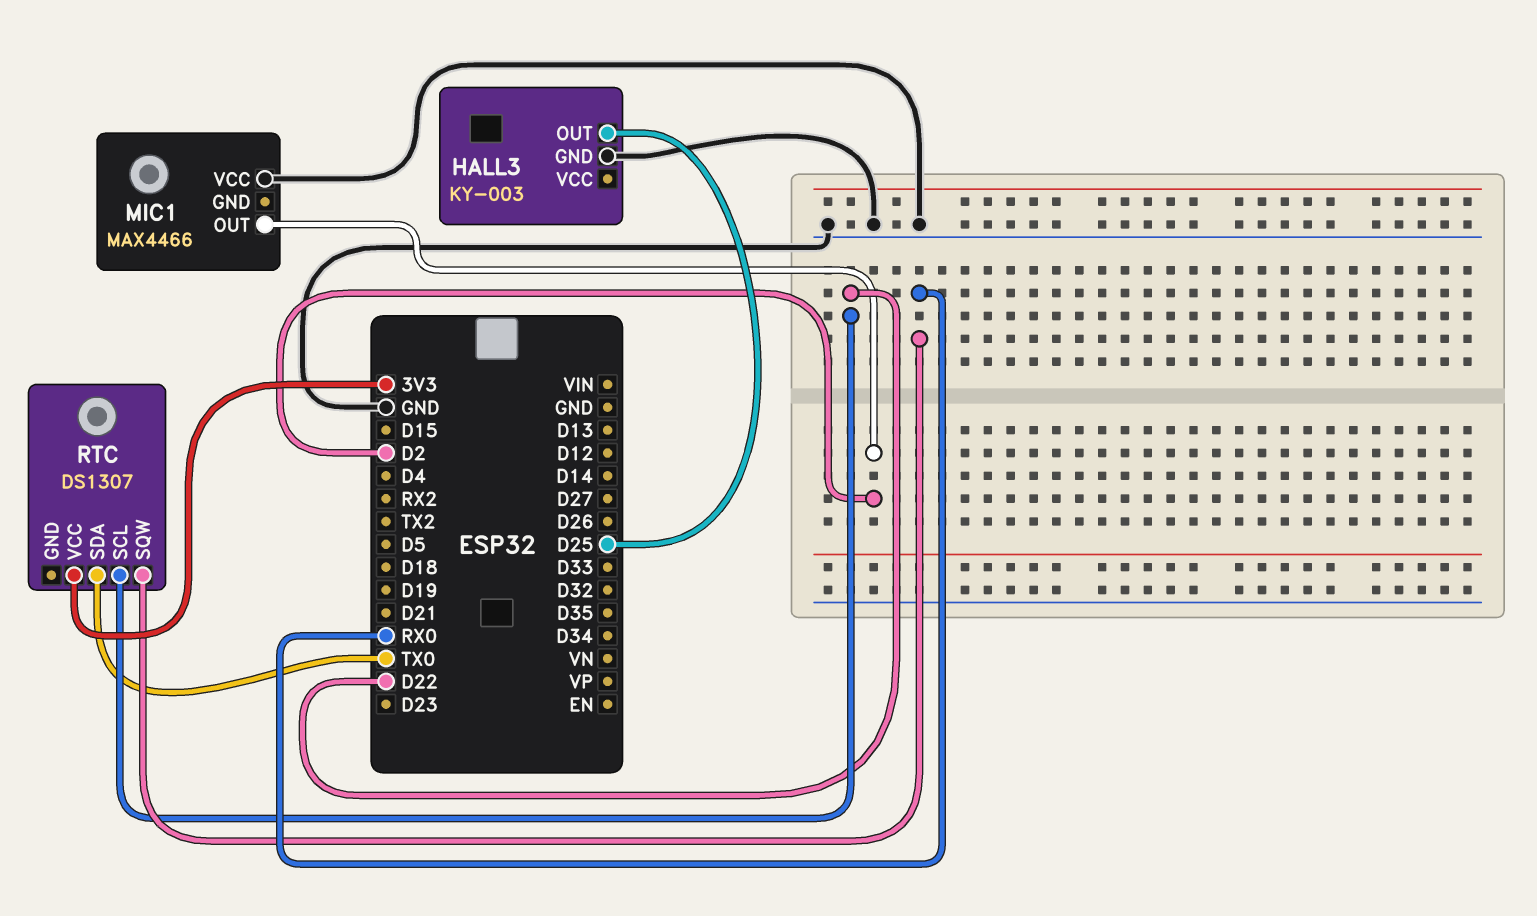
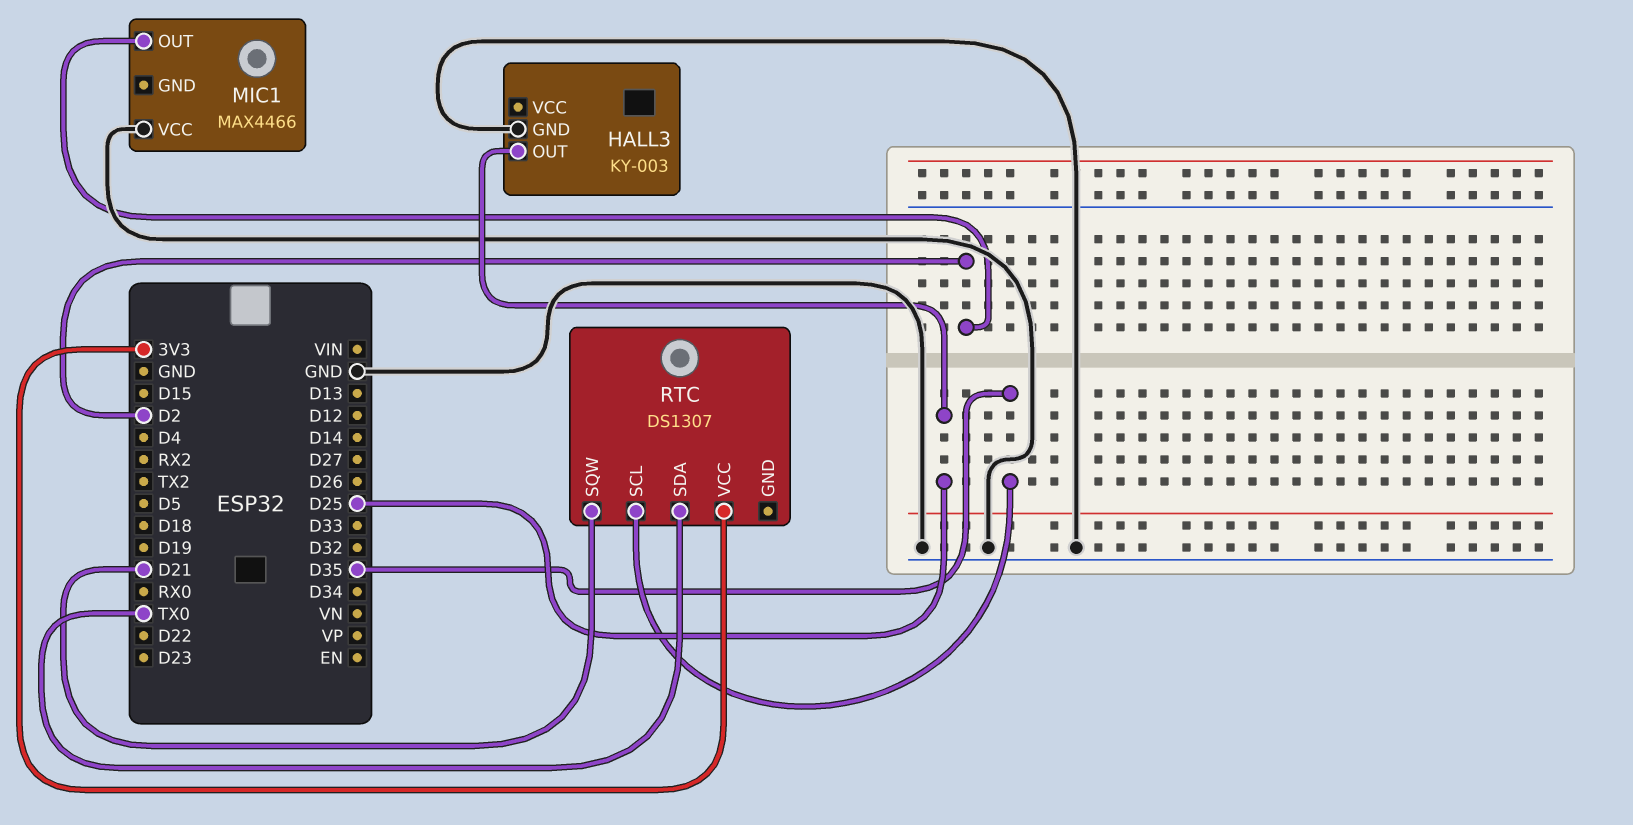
RTC pin SCL: D22 -> D35
RTC pin SQW: RX0 -> D21

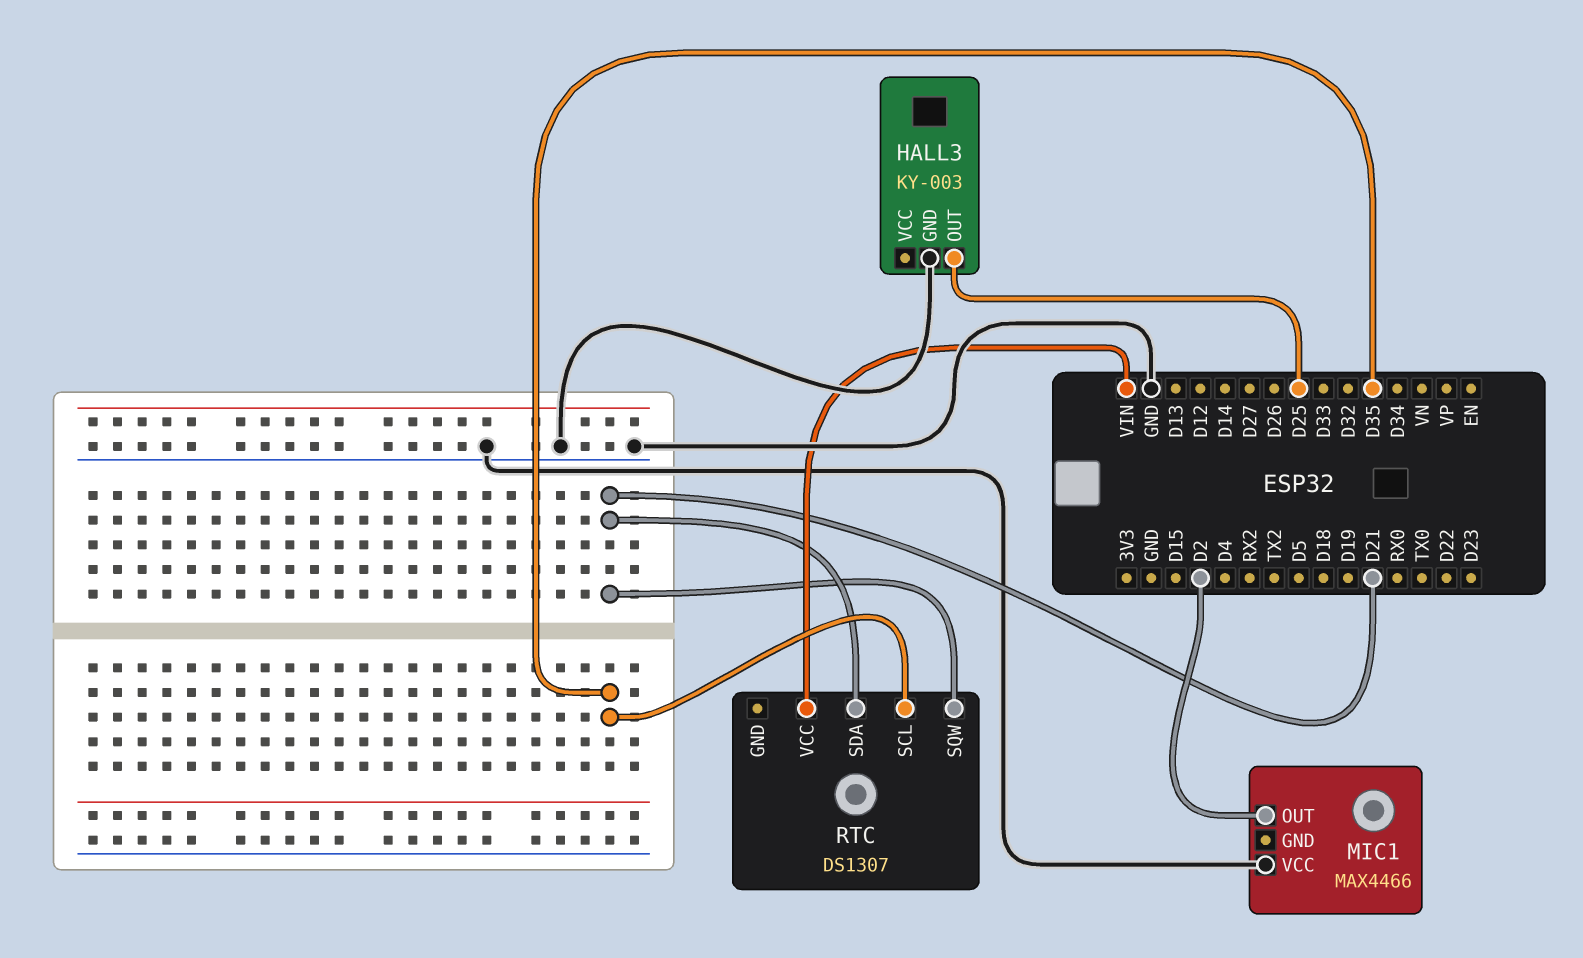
RTC pin SDA: TX0 -> D21
RTC pin VCC: 3V3 -> VIN

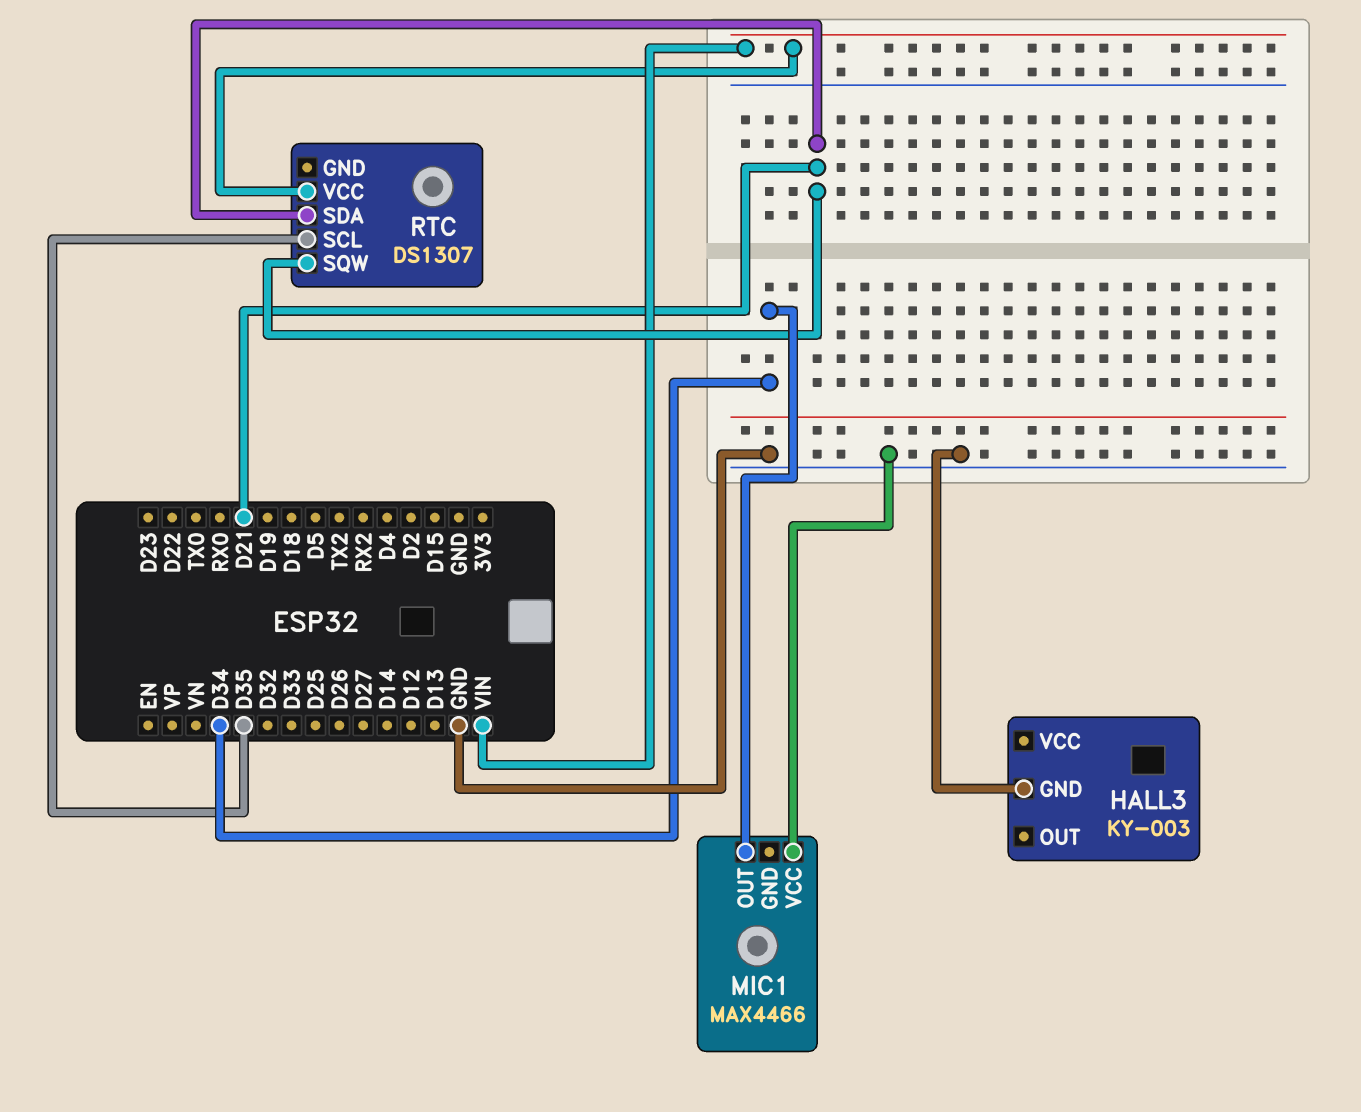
HALL3 pin OUT: D25 -> none
MIC1 pin OUT: D2 -> D34

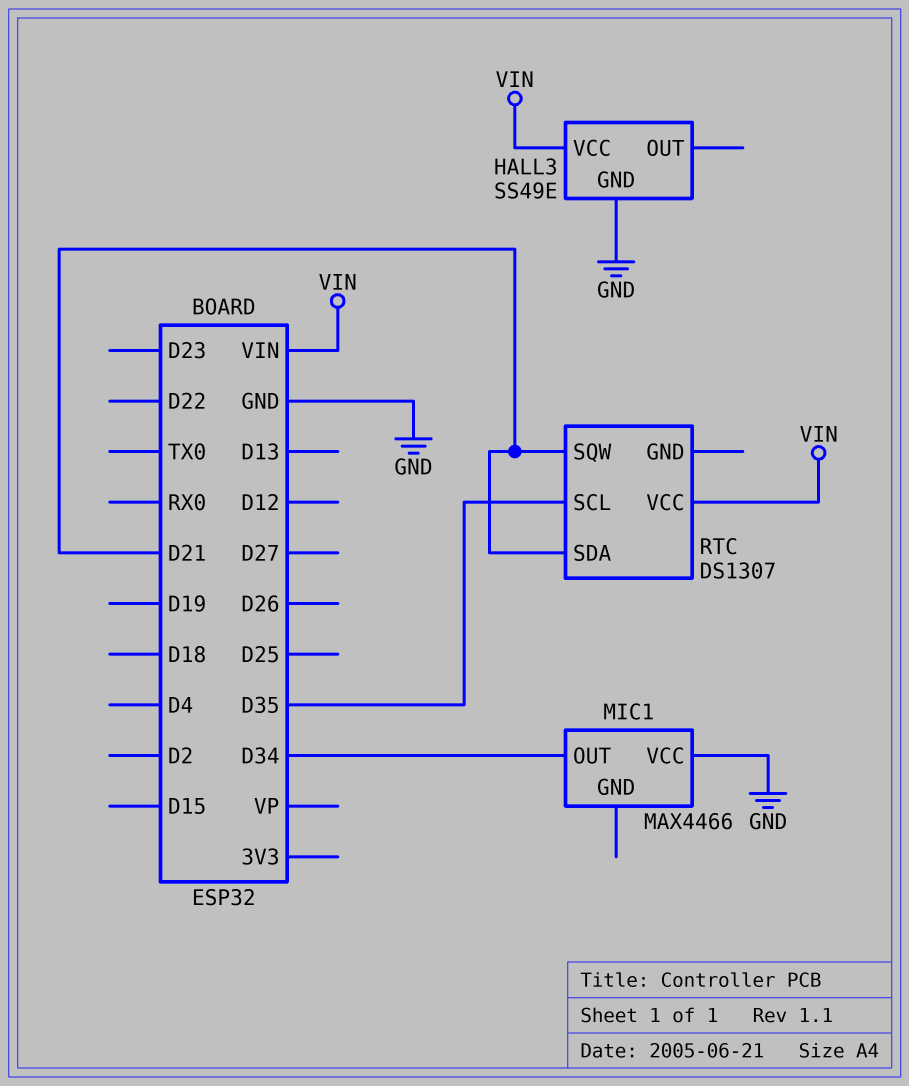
HALL3: KY-003 -> SS49E
HALL3 pin VCC: none -> VIN

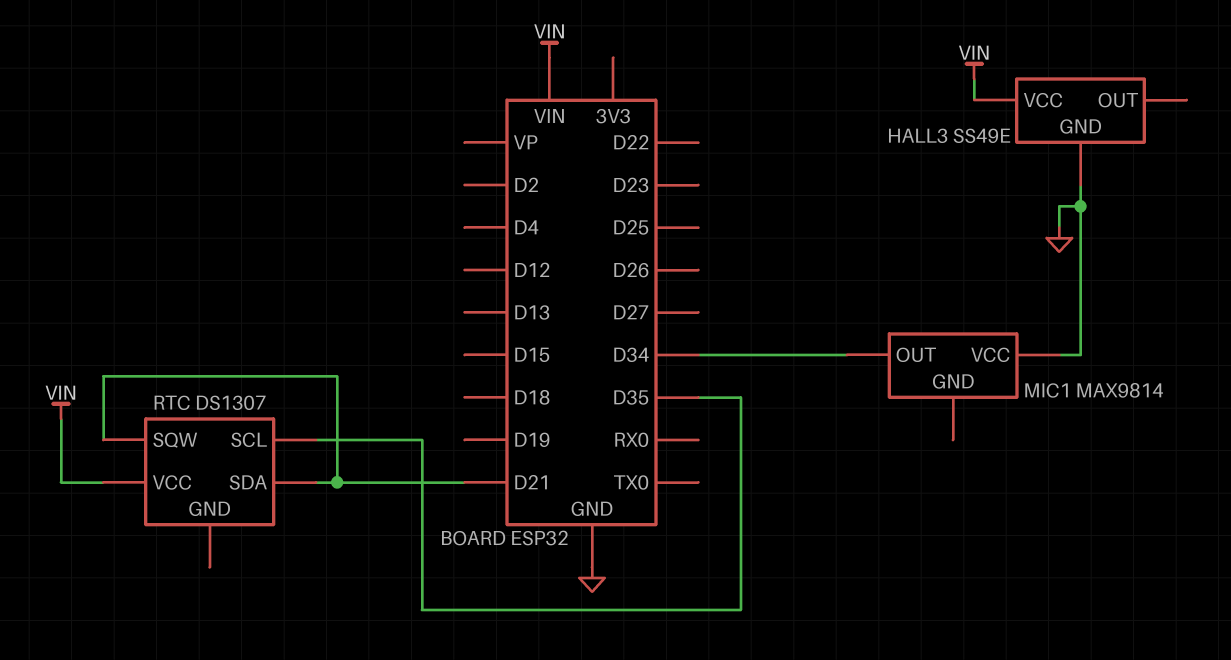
MIC1: MAX4466 -> MAX9814

